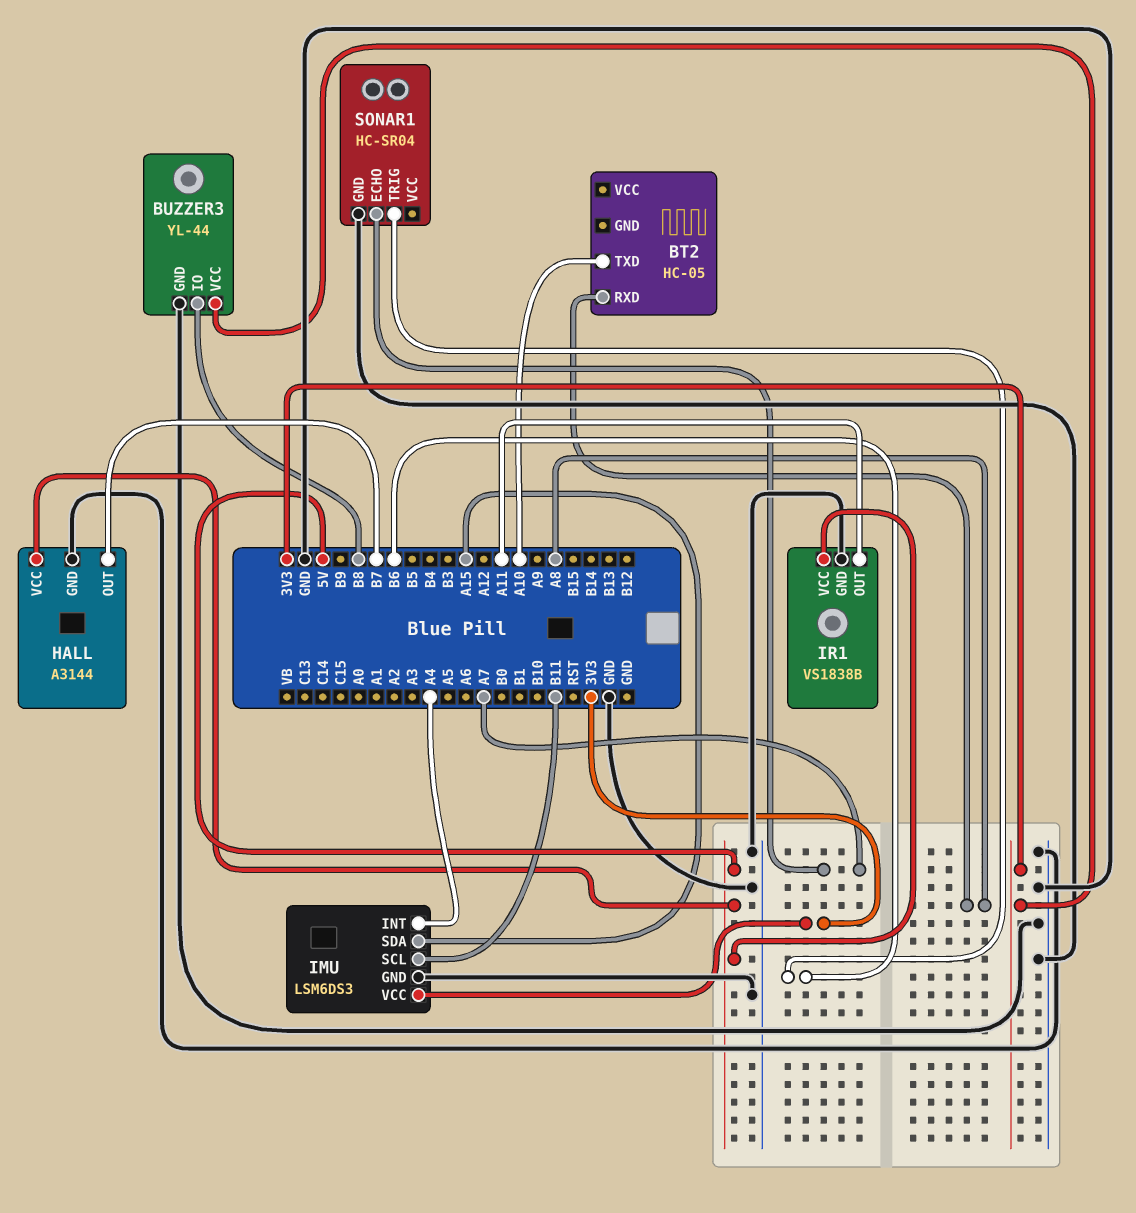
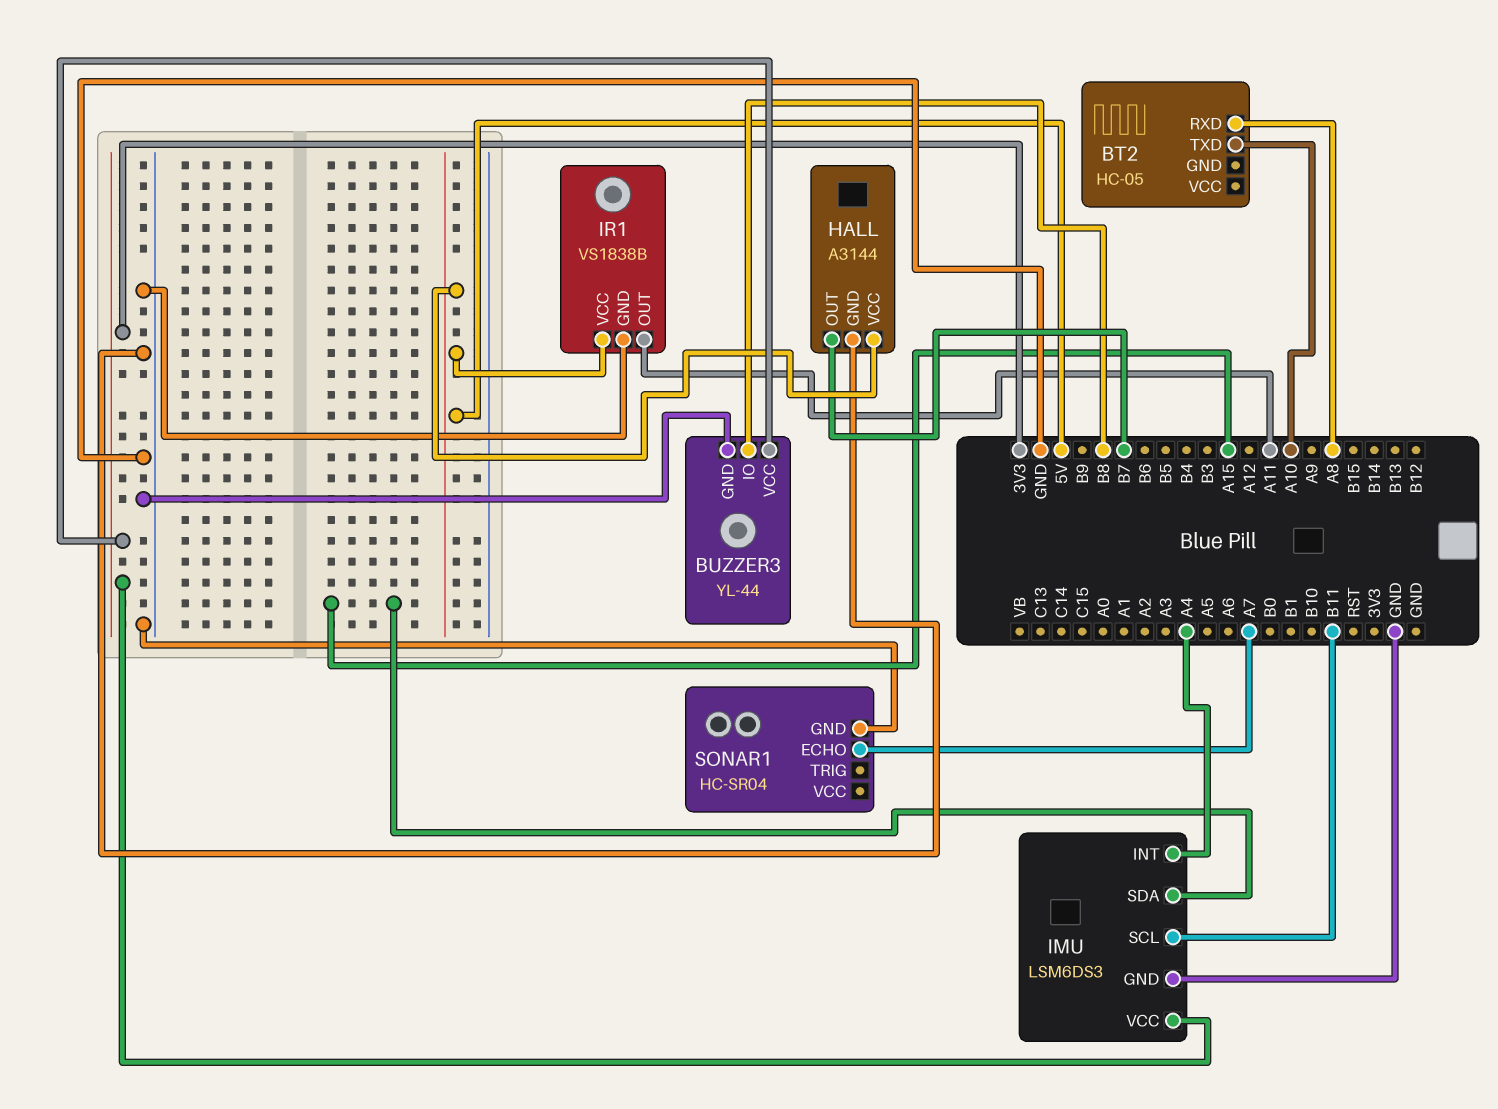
SONAR1 pin TRIG: B6 -> none

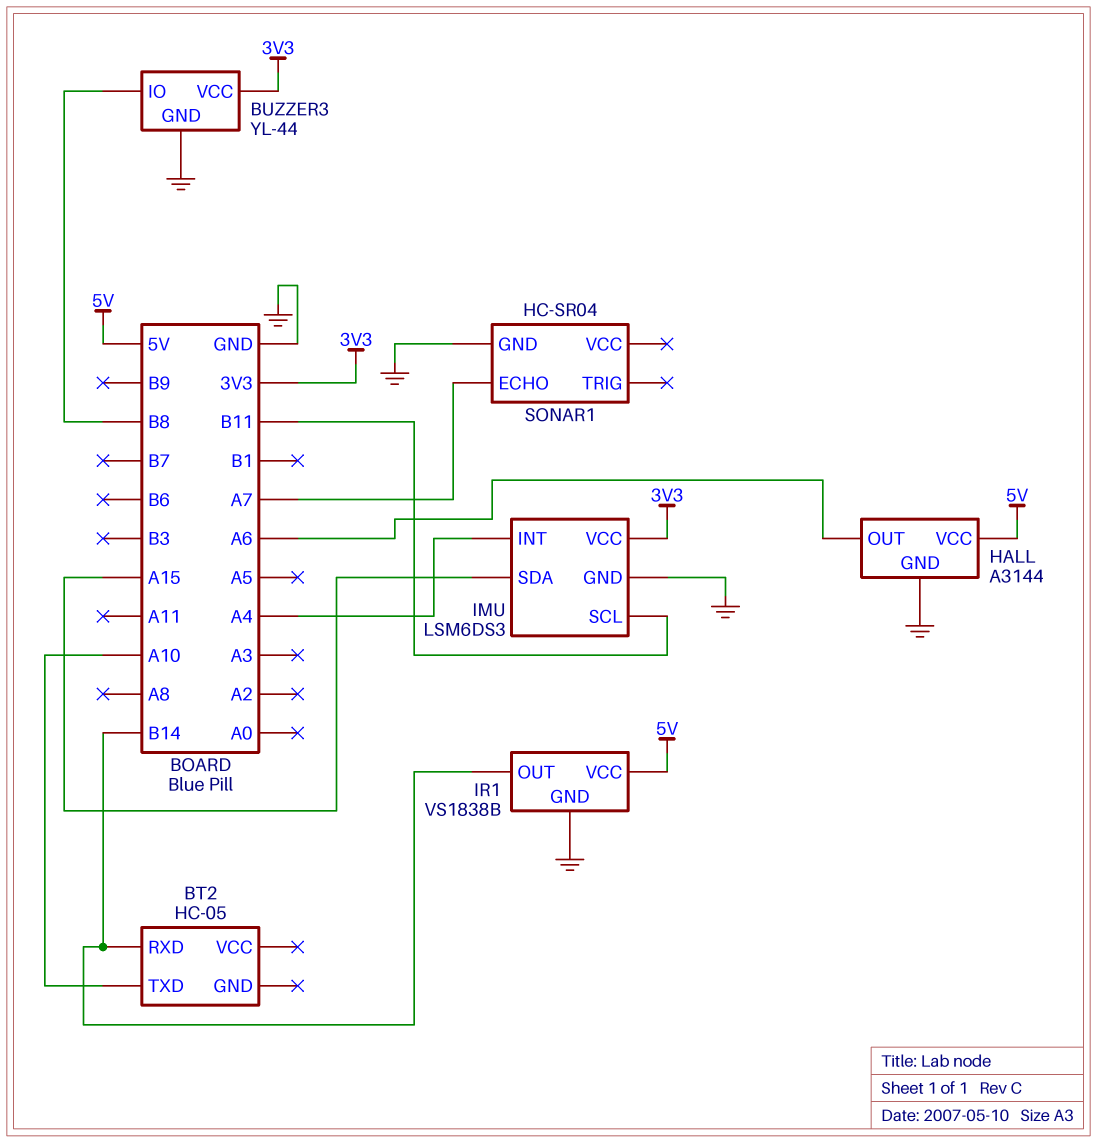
BT2 pin RXD: A8 -> B14
HALL pin OUT: B7 -> A6
IR1 pin OUT: A11 -> B14

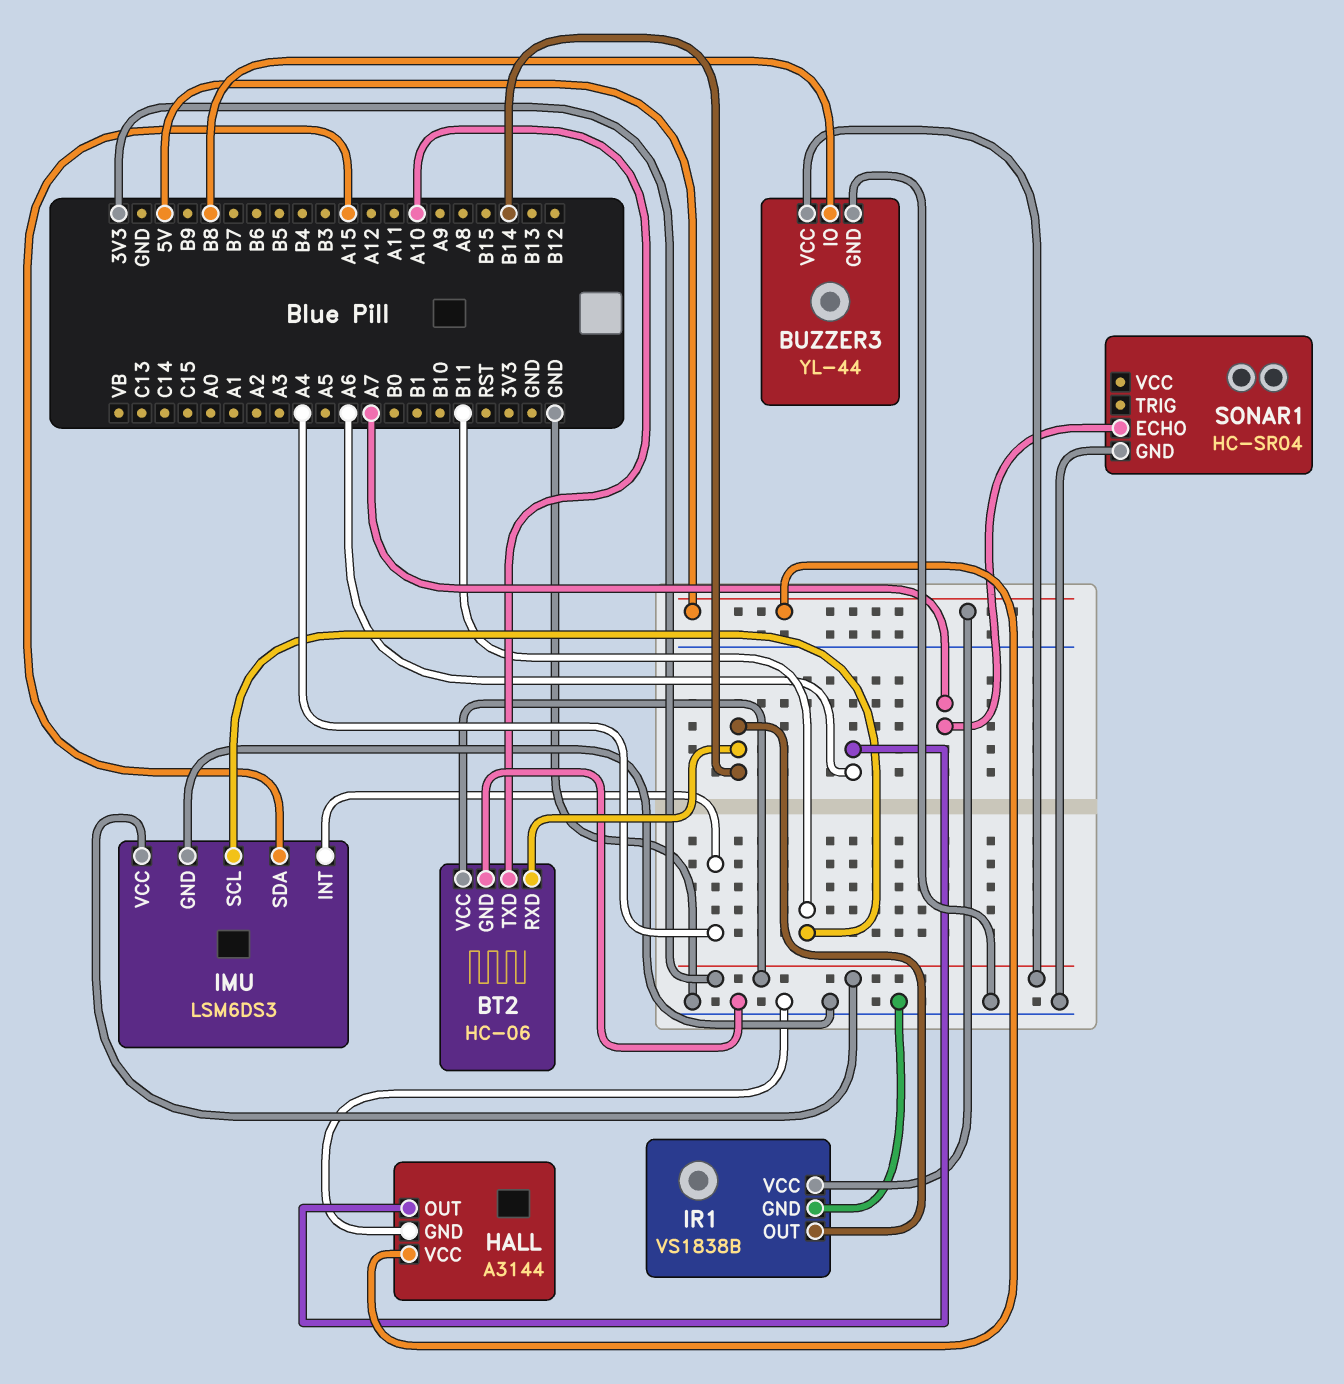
BT2: HC-05 -> HC-06
BT2 pin GND: none -> GND
BT2 pin VCC: none -> 3V3

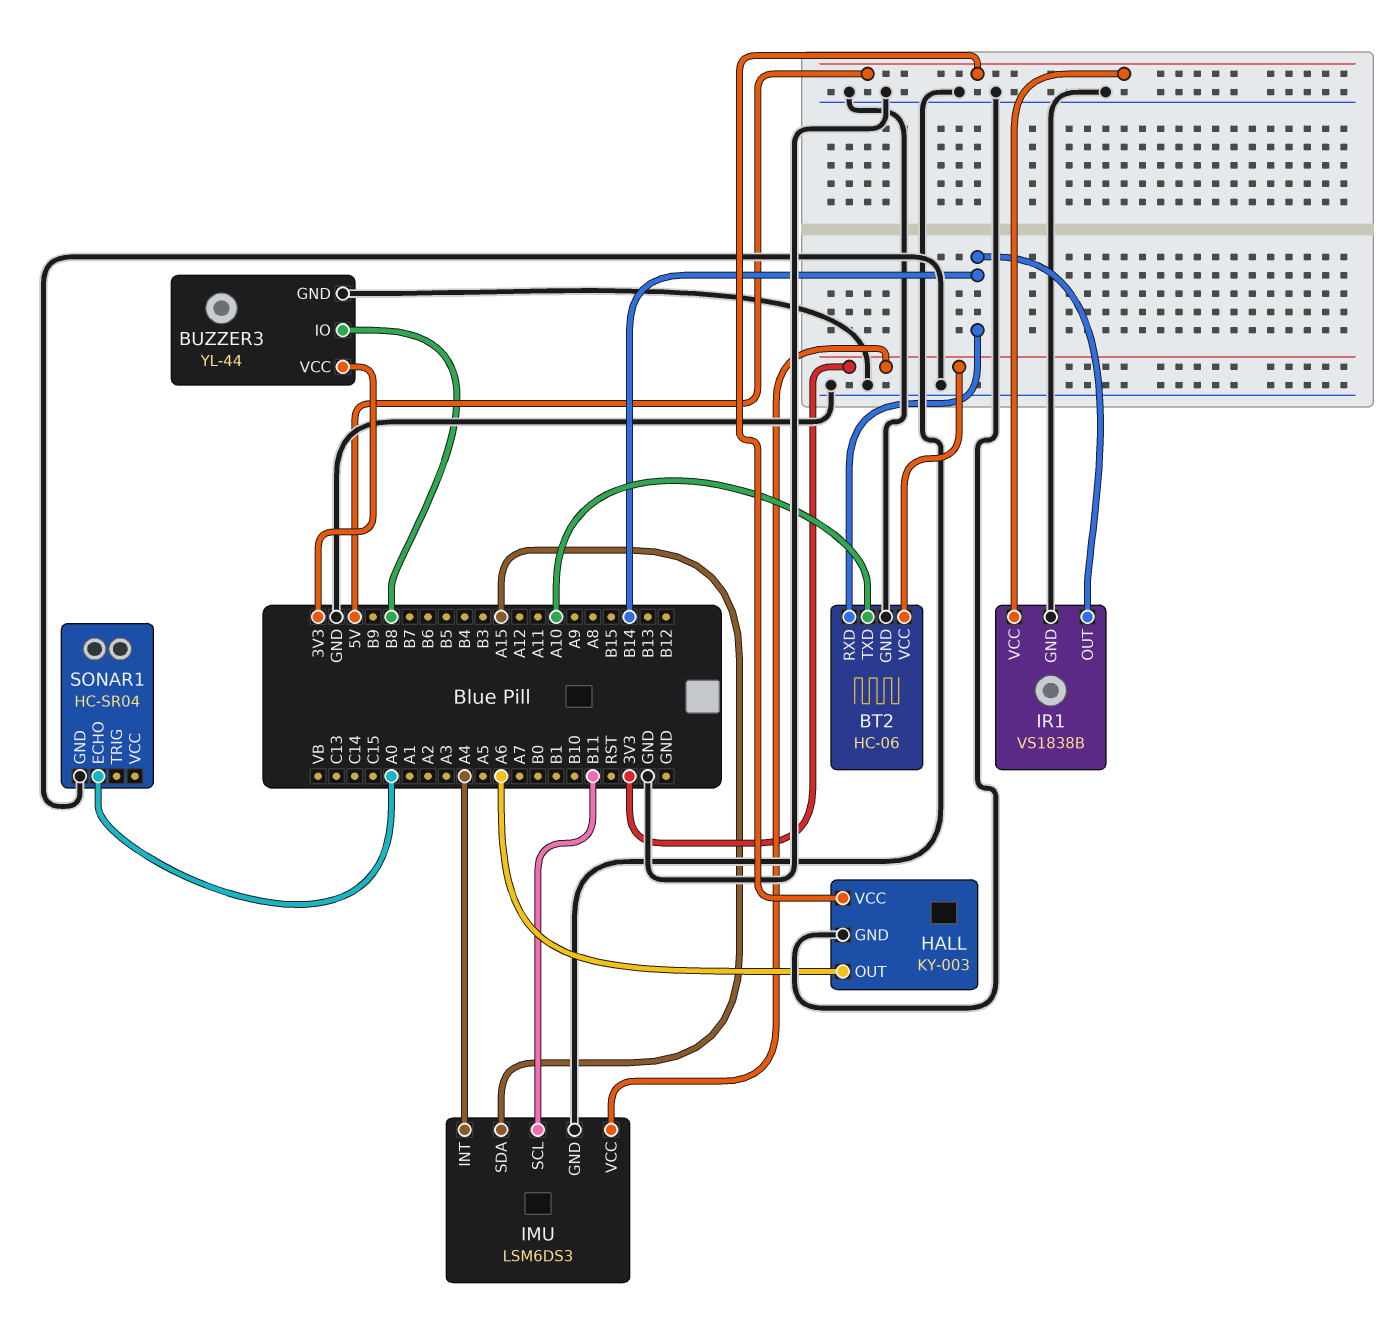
HALL: A3144 -> KY-003
SONAR1 pin ECHO: A7 -> A0

